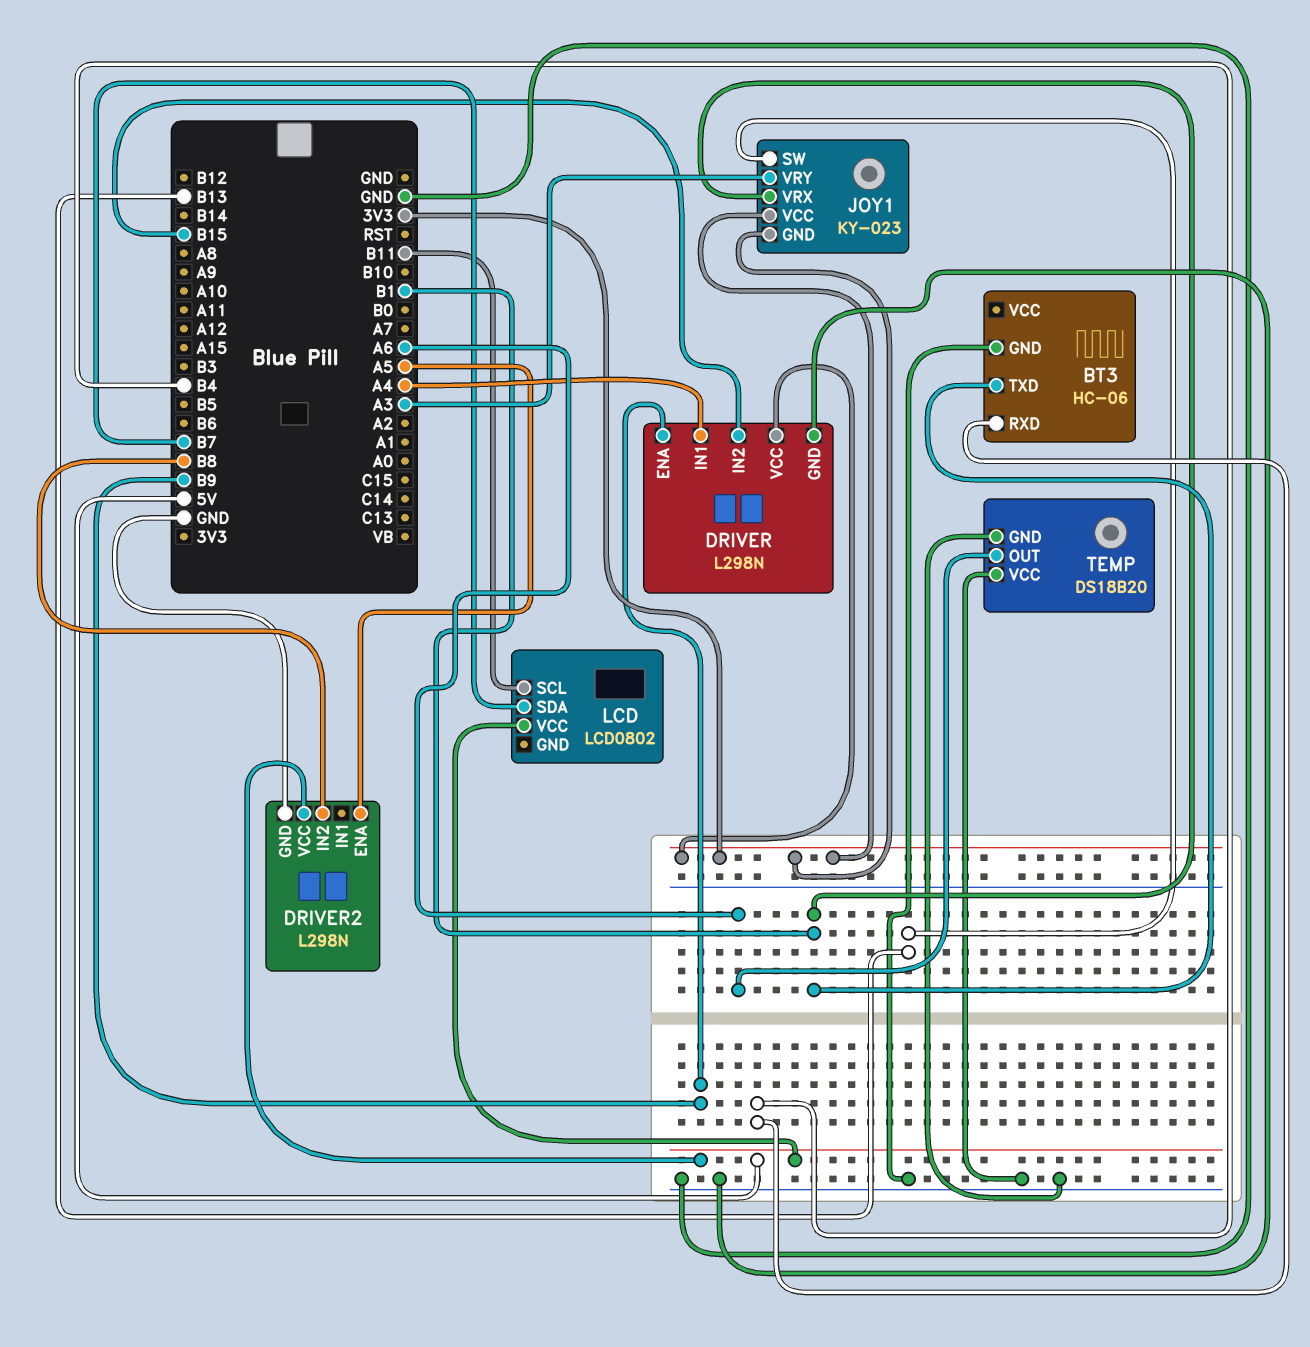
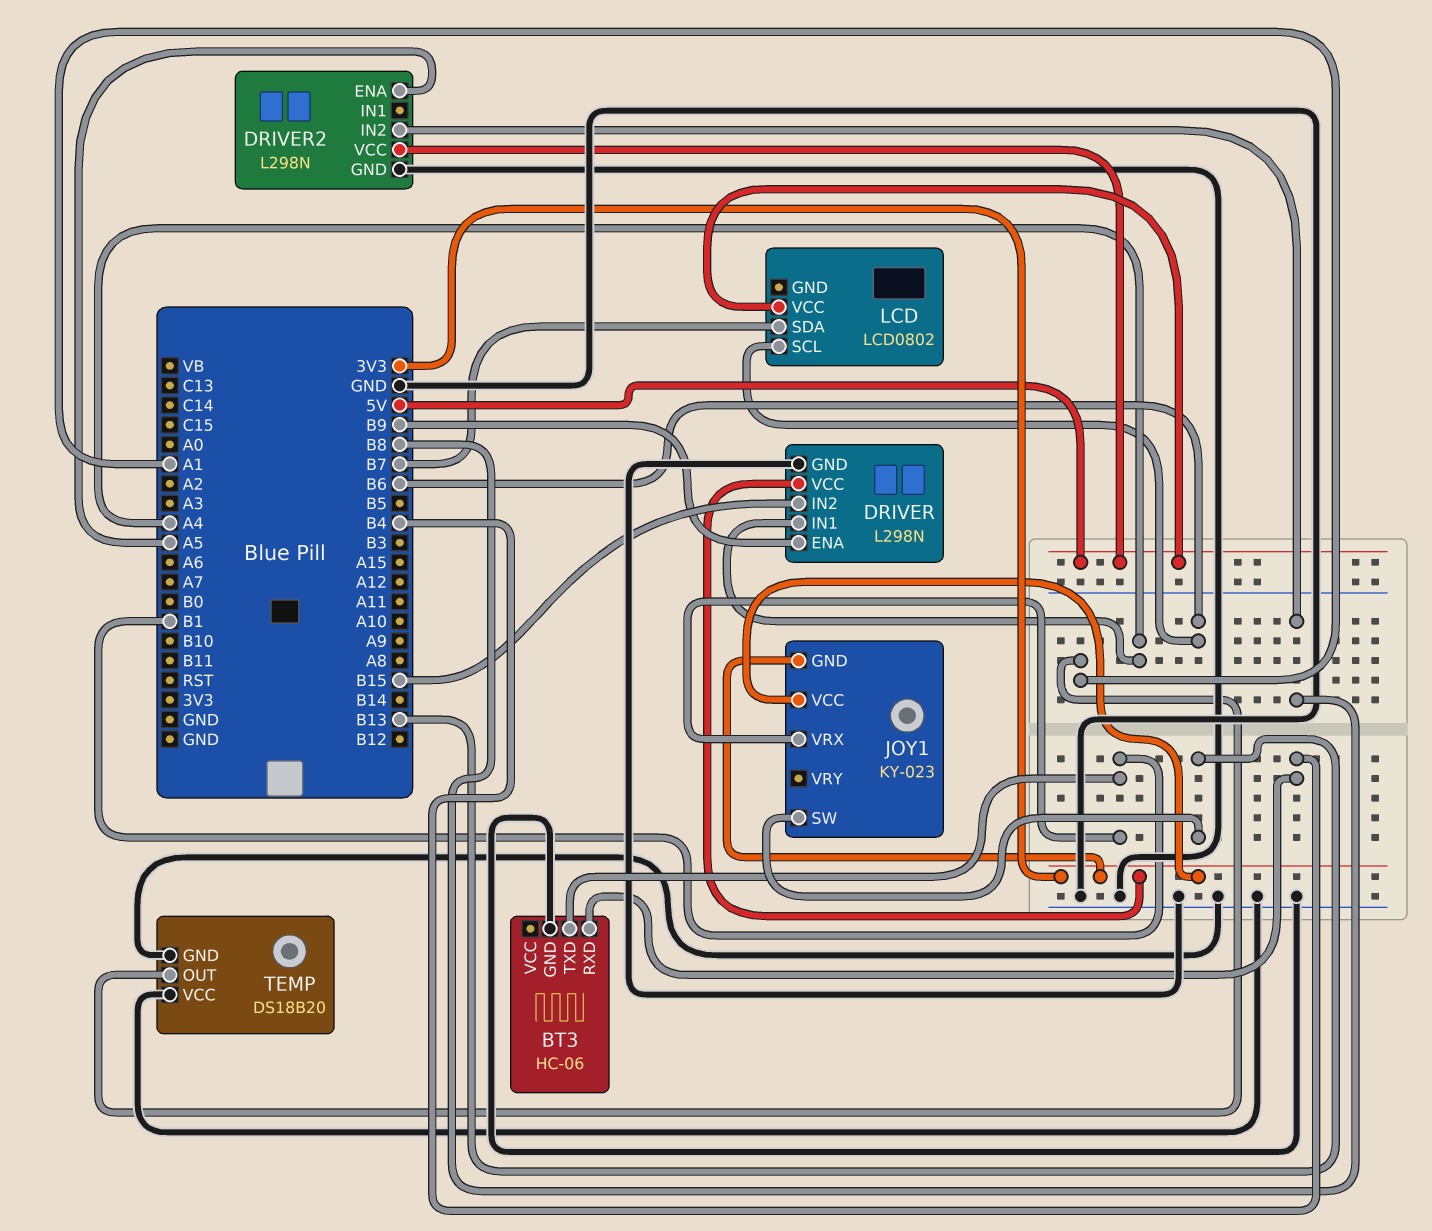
JOY1 pin VRY: A3 -> none
LCD pin SCL: B11 -> B6
TEMP pin OUT: A6 -> A1

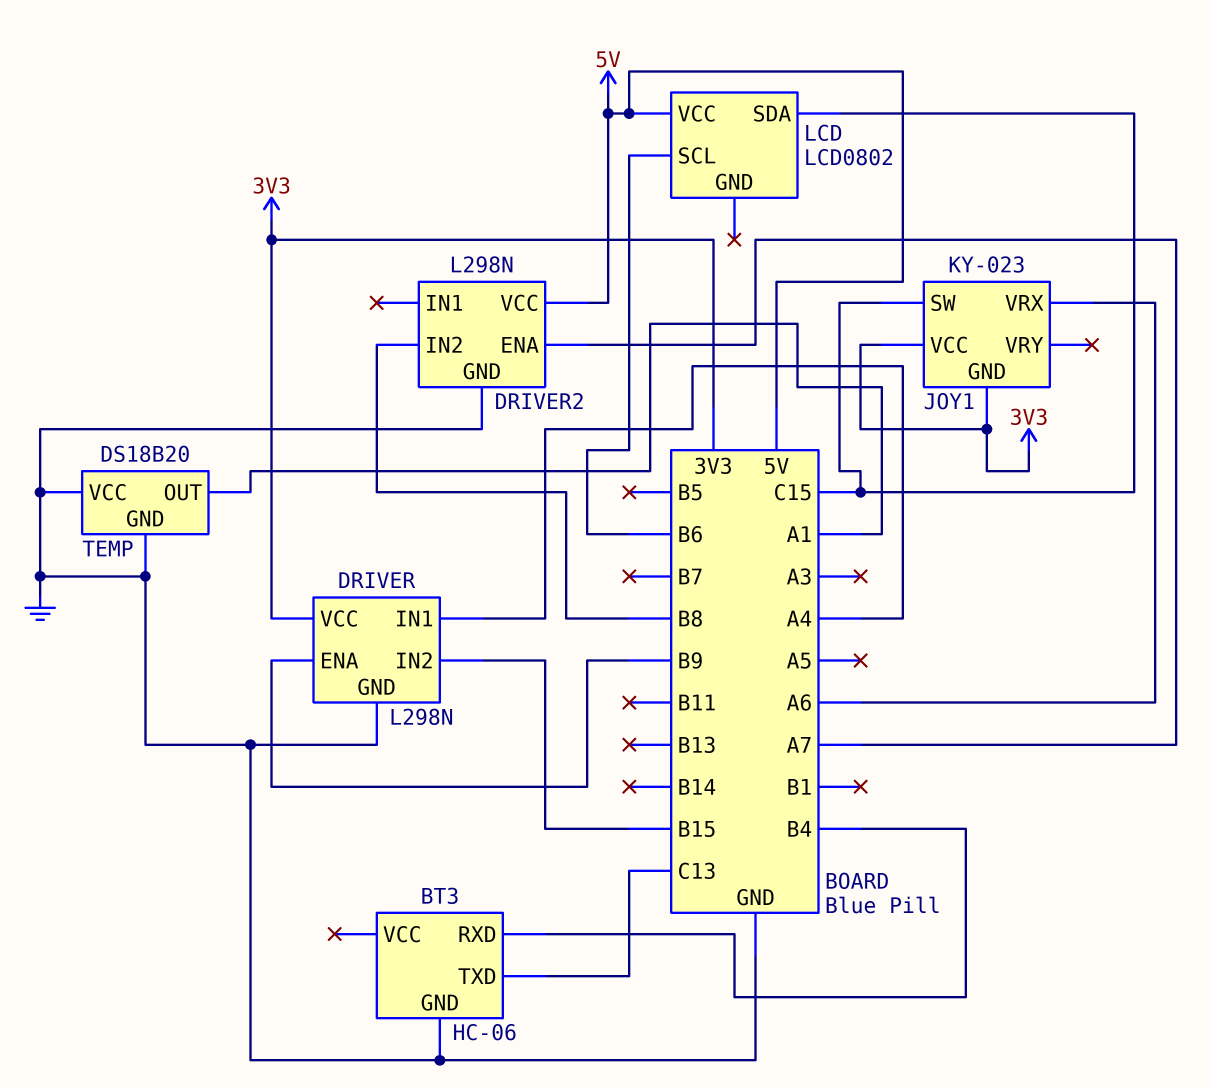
BT3 pin TXD: B1 -> C13
DRIVER2 pin ENA: A5 -> A7
JOY1 pin SW: B13 -> C15
JOY1 pin VRX: B1 -> A6
LCD pin SDA: B7 -> C15

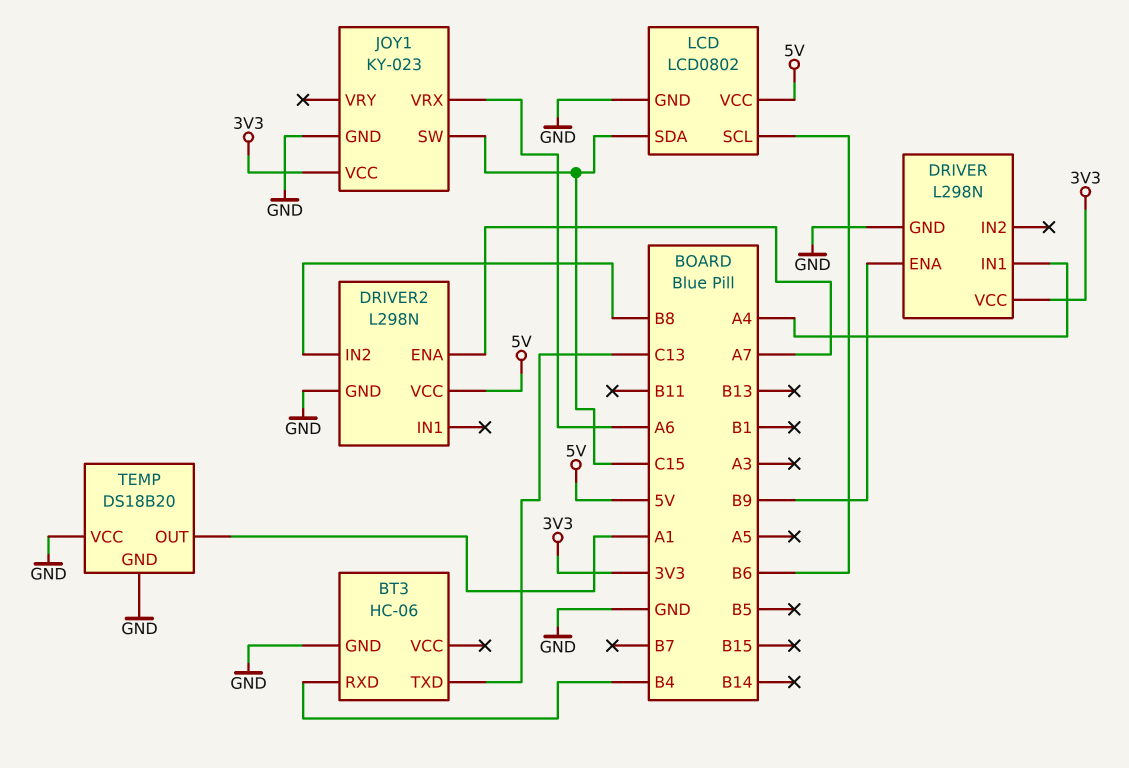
DRIVER pin IN2: B15 -> none
JOY1 pin GND: 3V3 -> GND
LCD pin GND: none -> GND

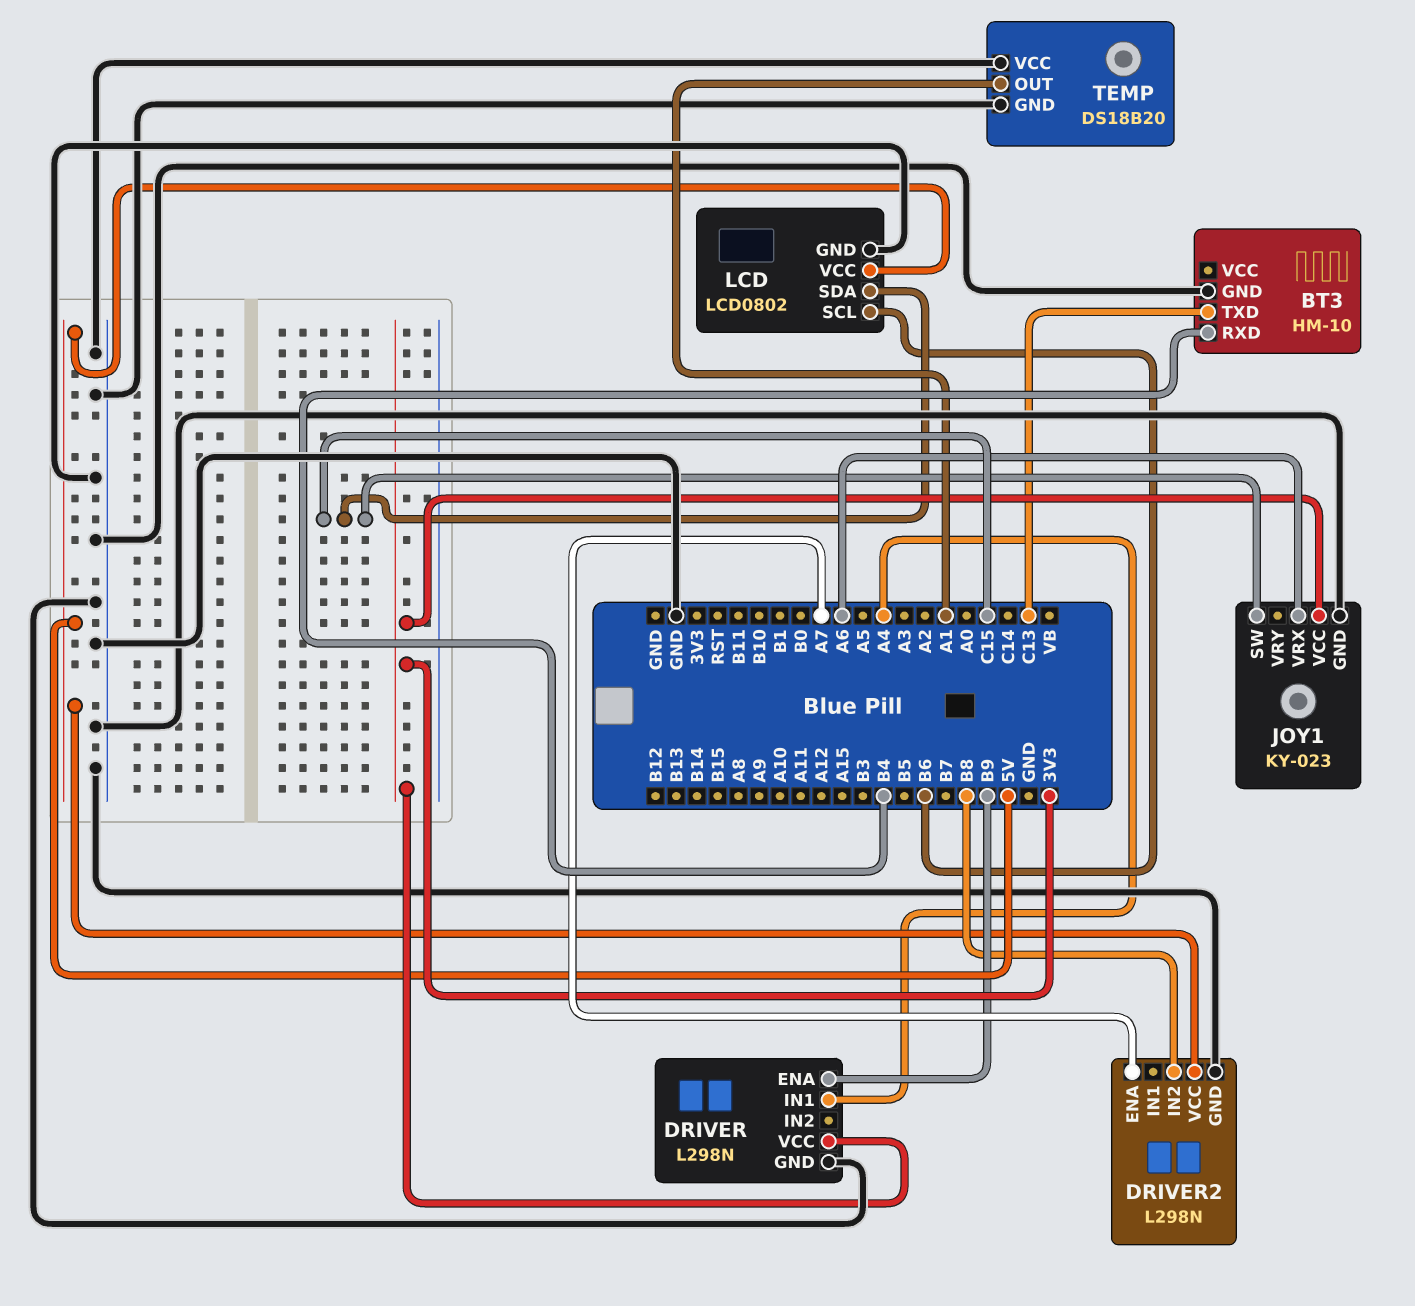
BT3: HC-06 -> HM-10

